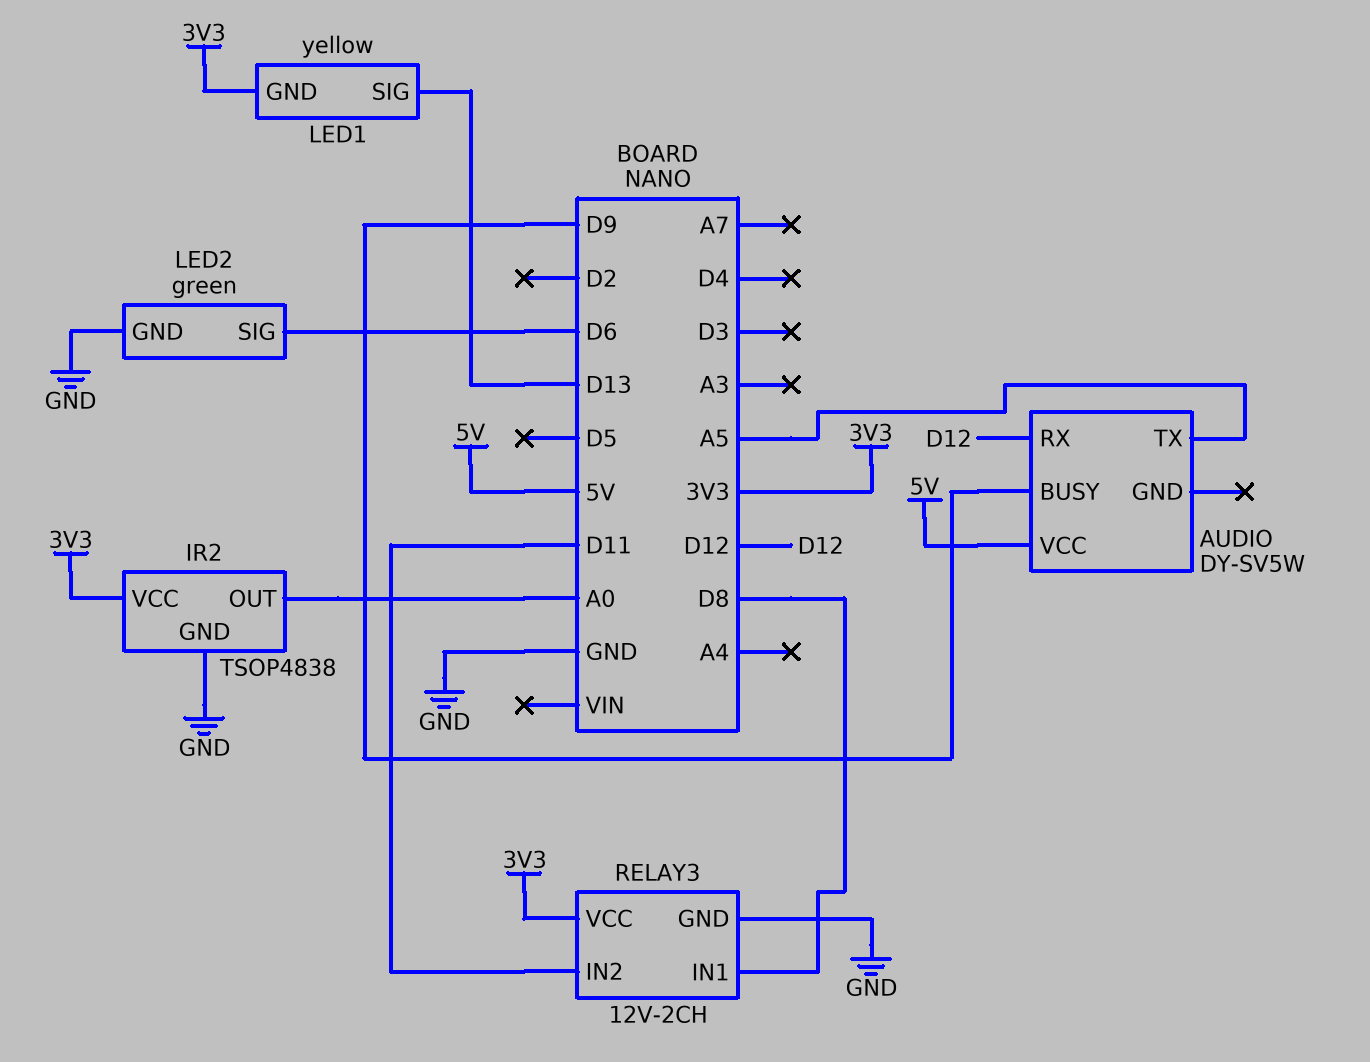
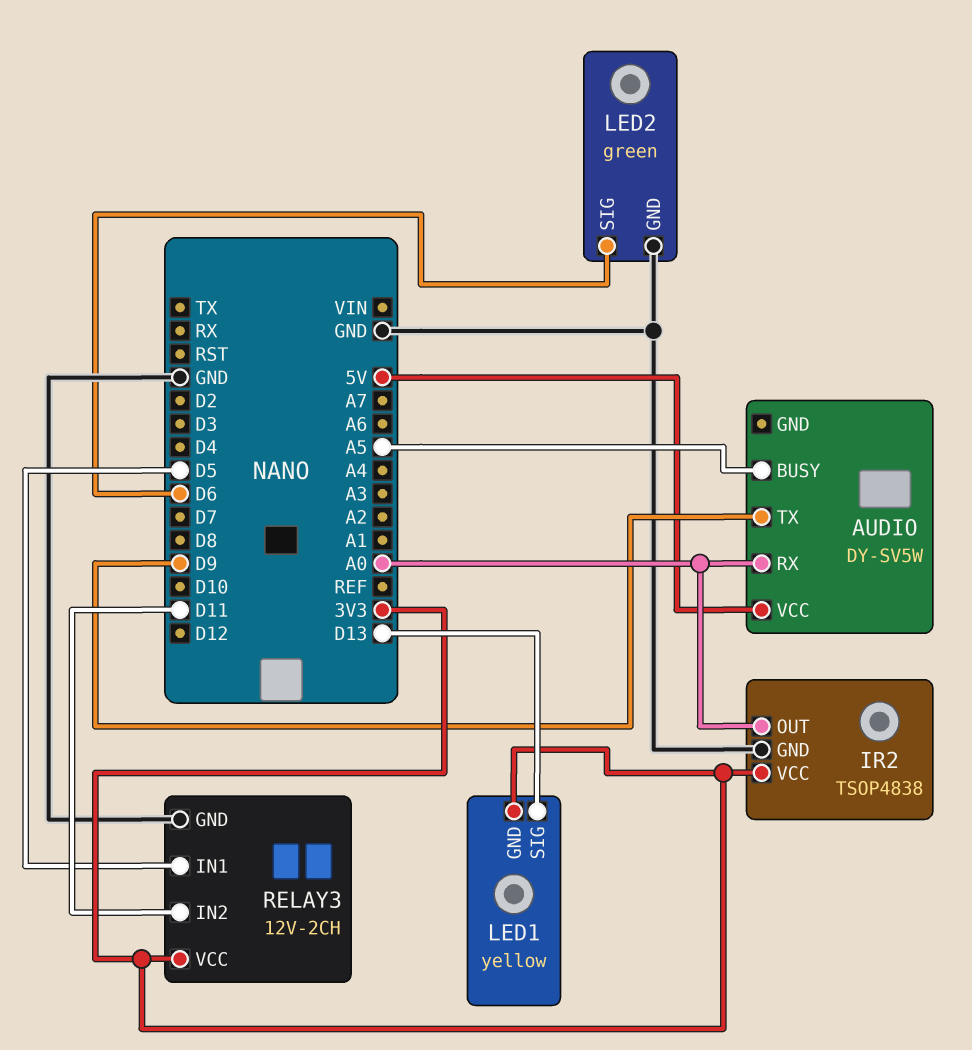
AUDIO pin BUSY: D9 -> A5
AUDIO pin RX: D12 -> A0
AUDIO pin TX: A5 -> D9
RELAY3 pin IN1: D8 -> D5

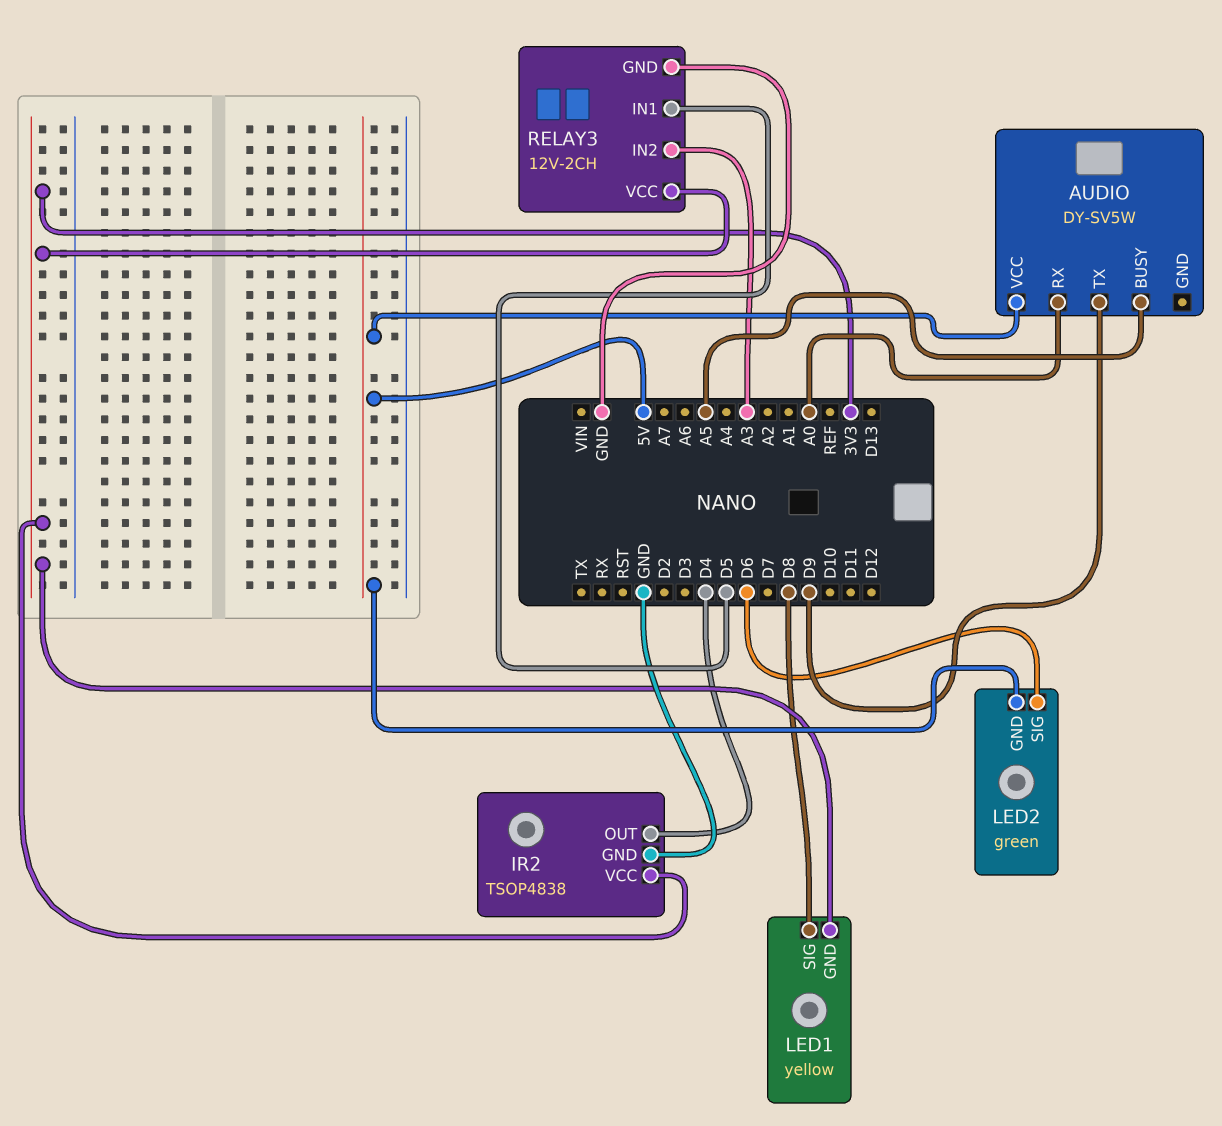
IR2 pin OUT: A0 -> D4
LED1 pin SIG: D13 -> D8
LED2 pin GND: GND -> 5V
RELAY3 pin IN2: D11 -> A3

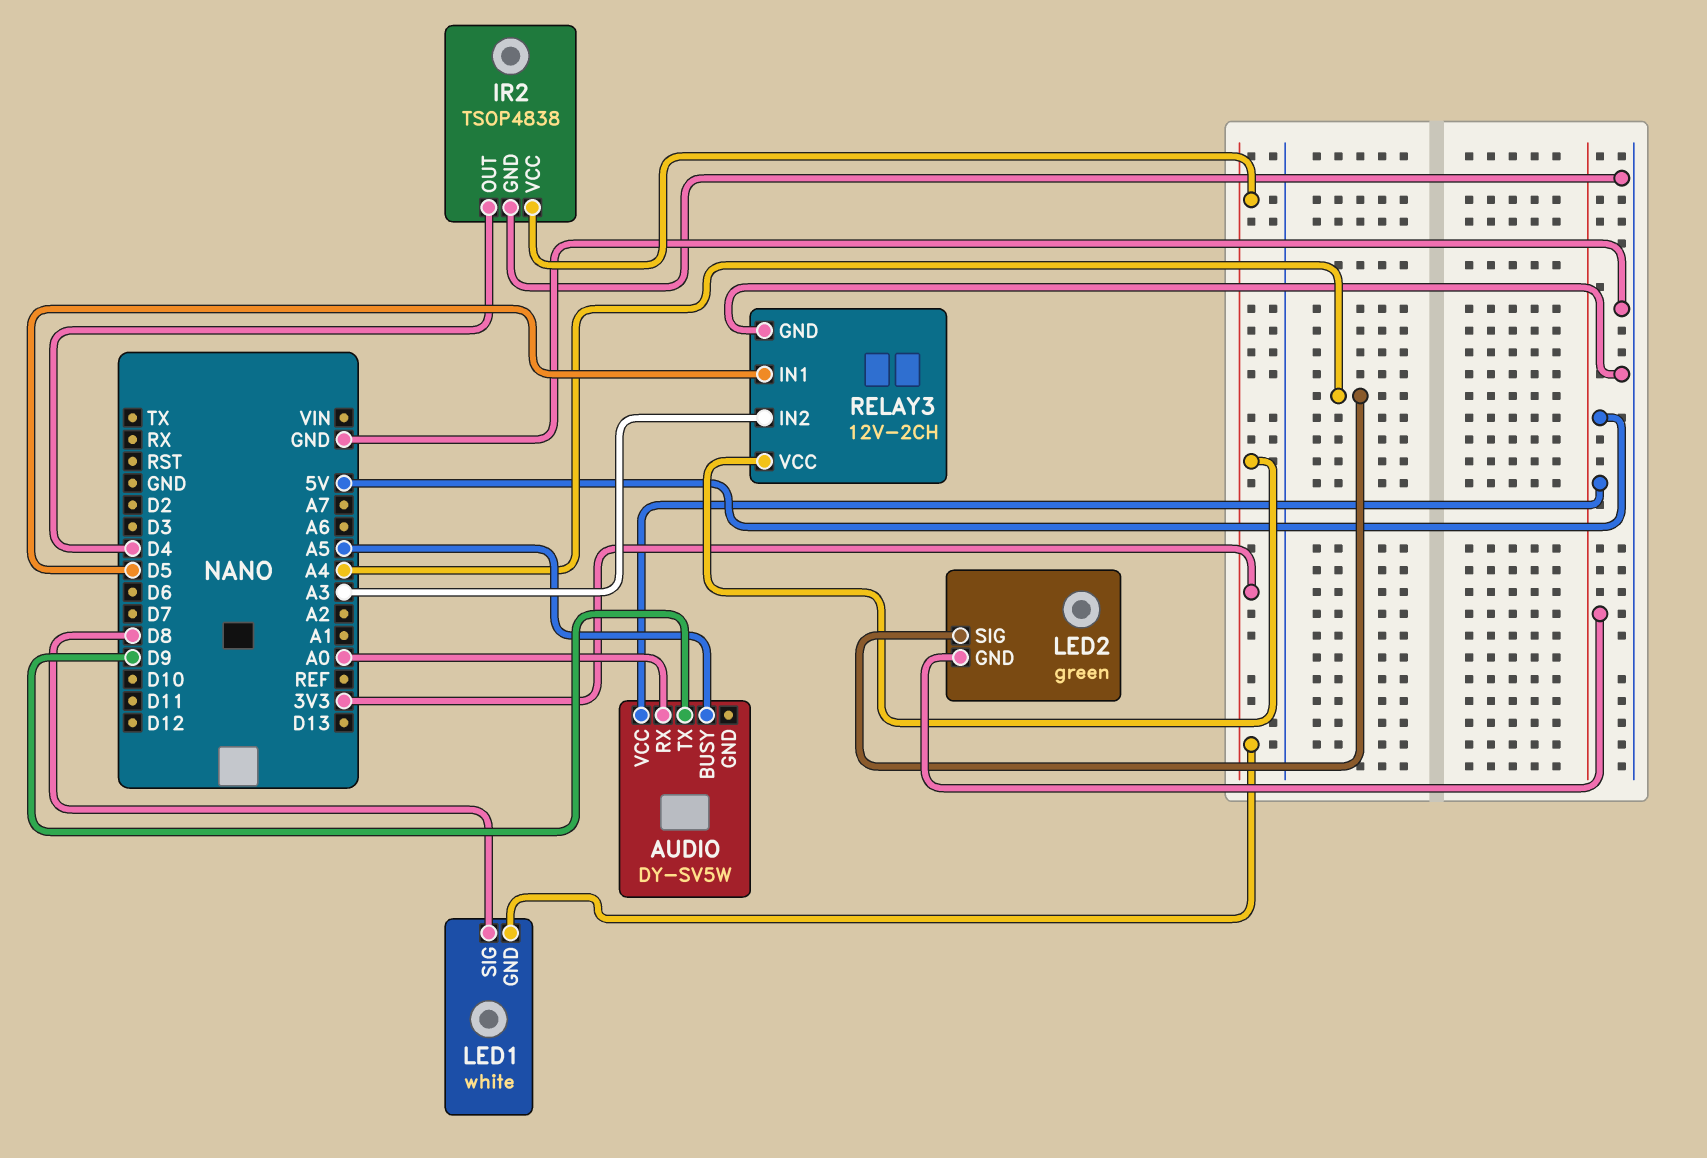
LED1: yellow -> white
LED2 pin SIG: D6 -> A4

